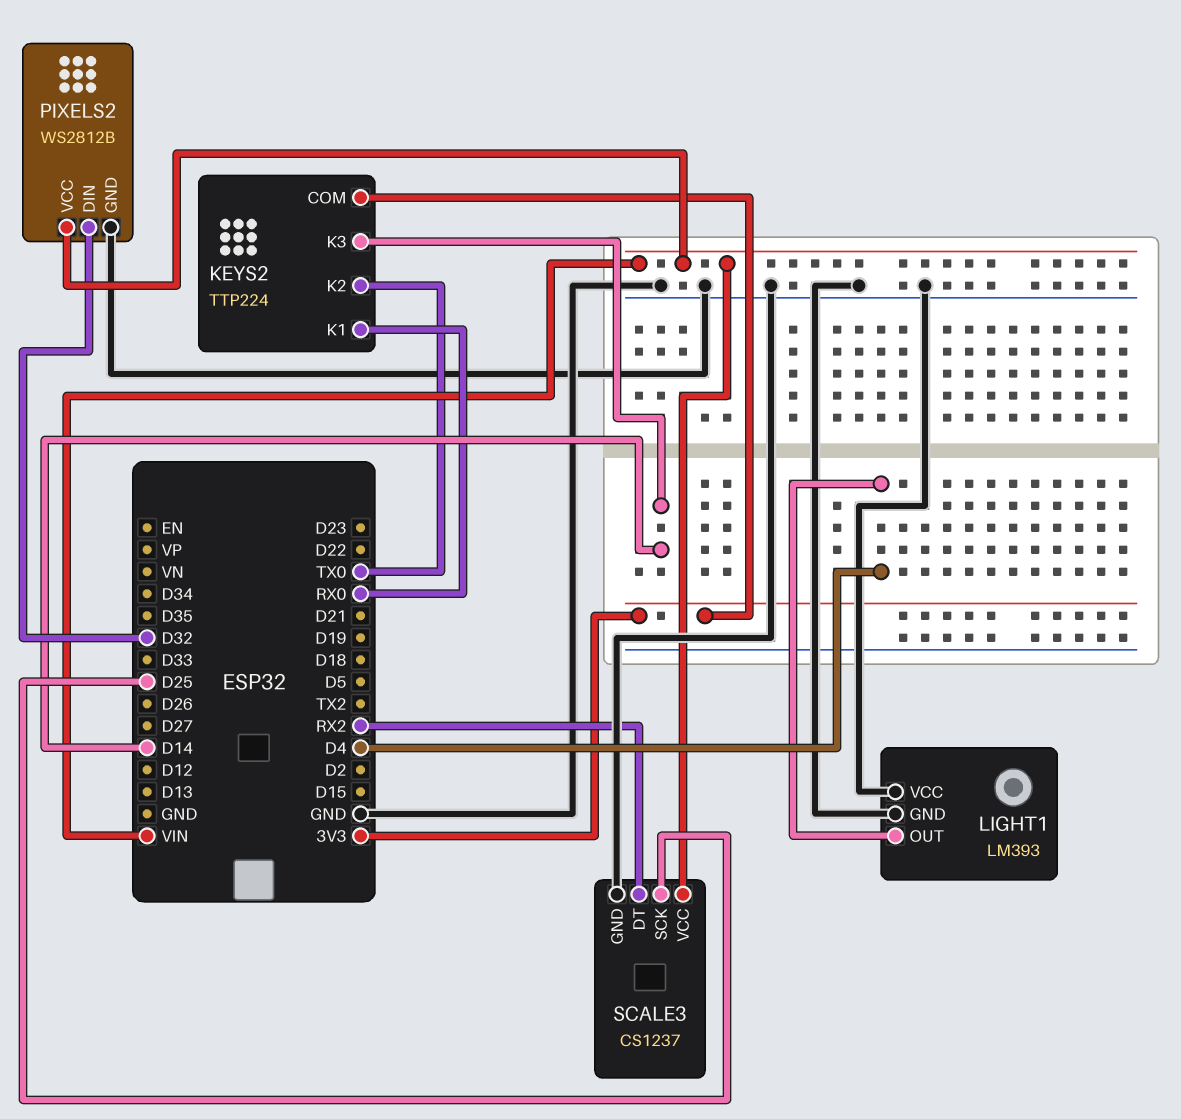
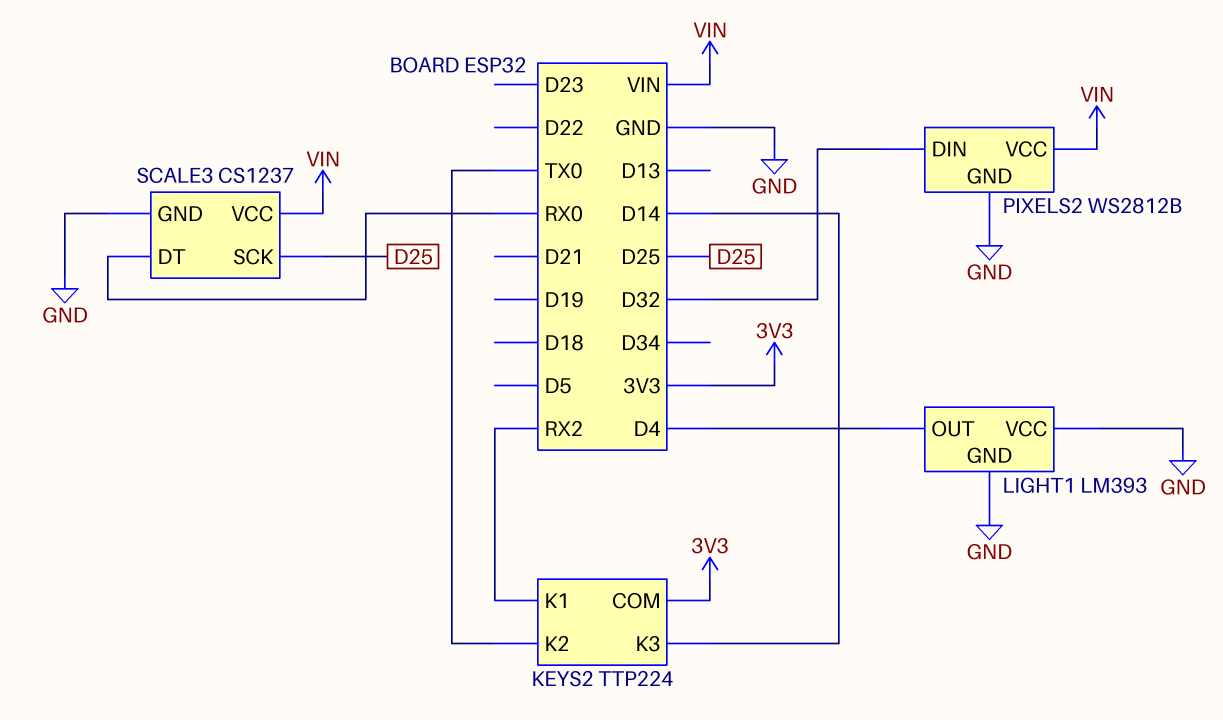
KEYS2 pin K1: RX0 -> RX2
SCALE3 pin DT: RX2 -> RX0

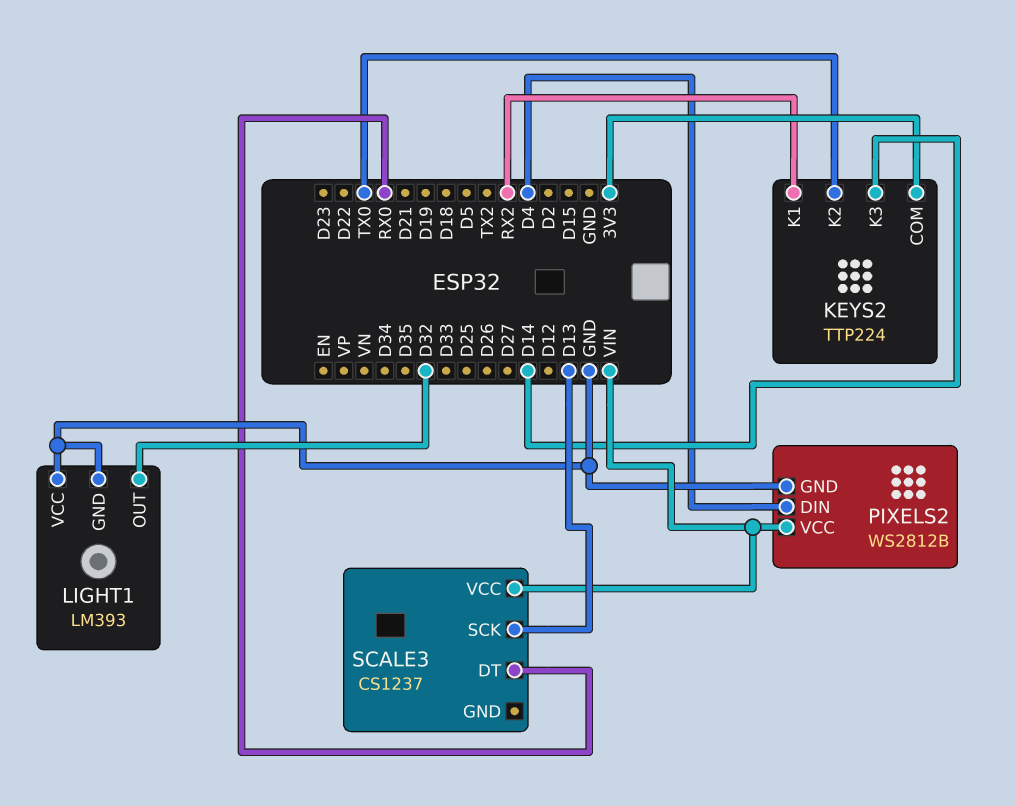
LIGHT1 pin OUT: D4 -> D32
PIXELS2 pin DIN: D32 -> D4
SCALE3 pin GND: GND -> none
SCALE3 pin SCK: D25 -> D13

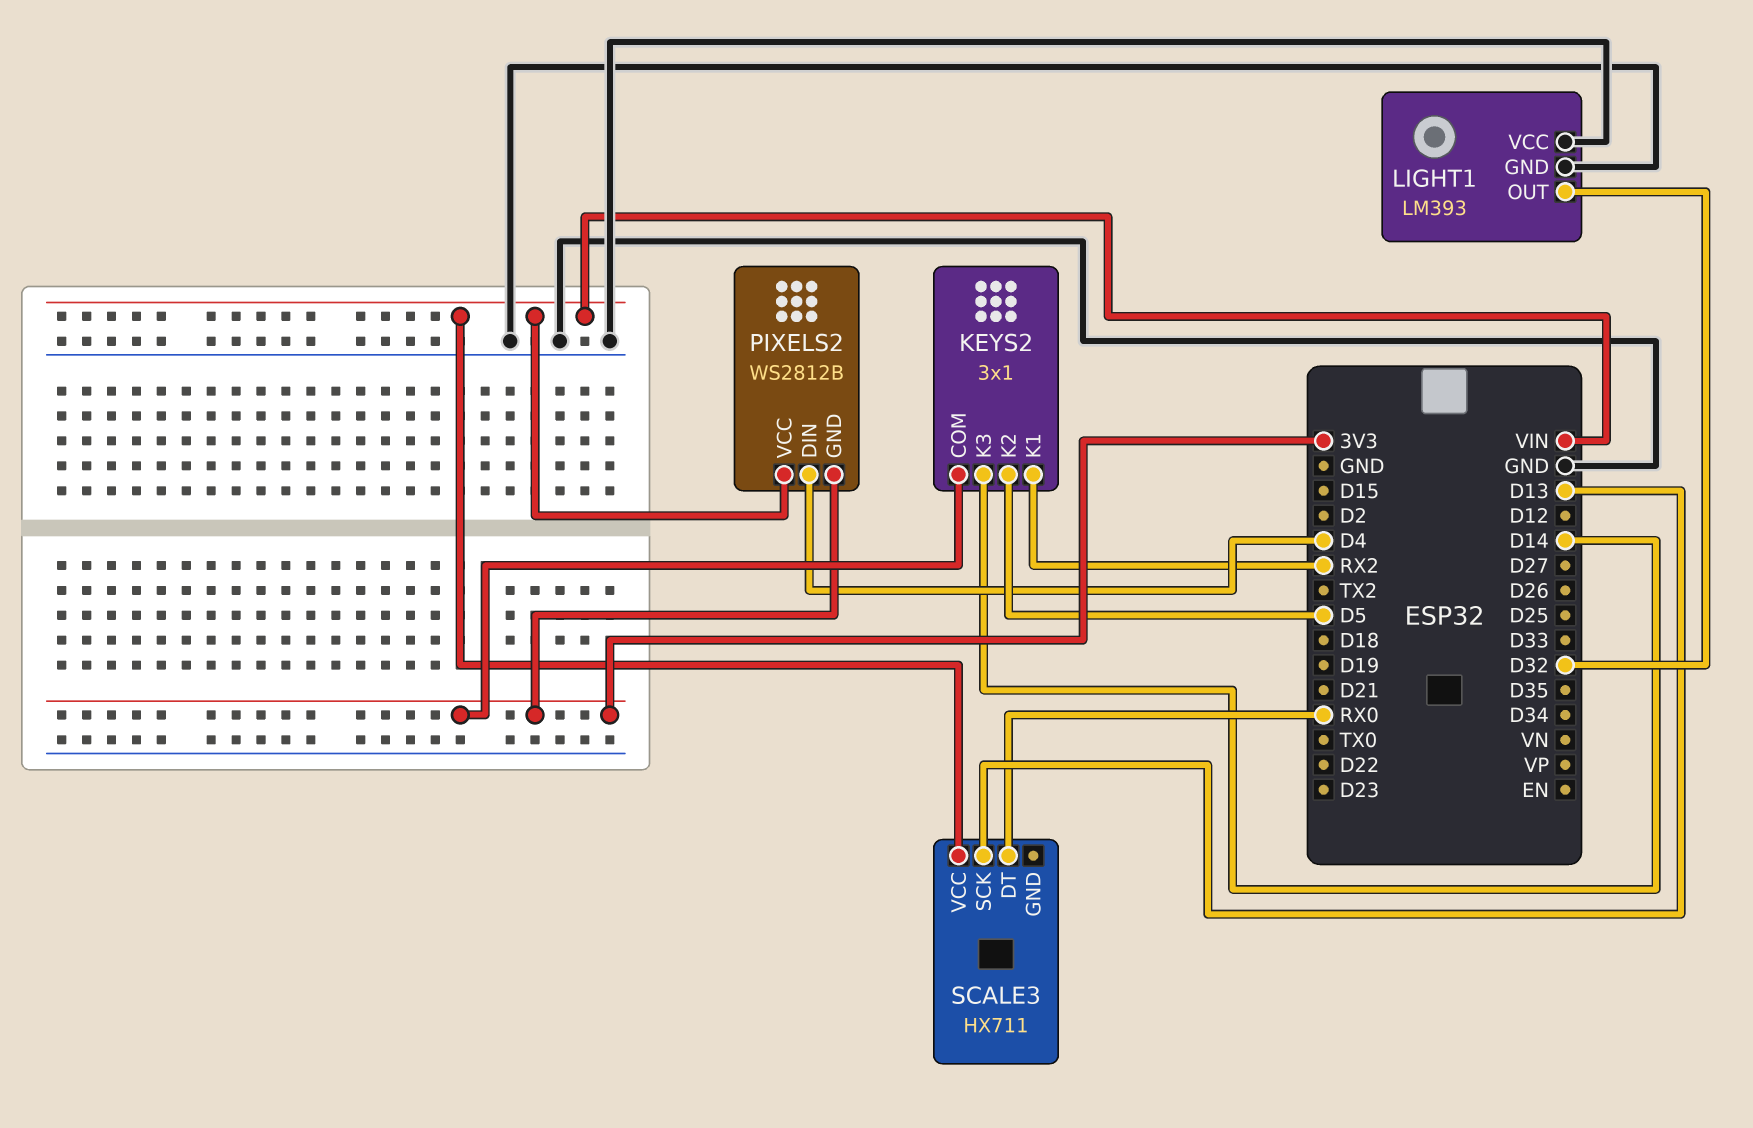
KEYS2: TTP224 -> 3x1
KEYS2 pin K2: TX0 -> D5
PIXELS2 pin GND: GND -> 3V3
SCALE3: CS1237 -> HX711

